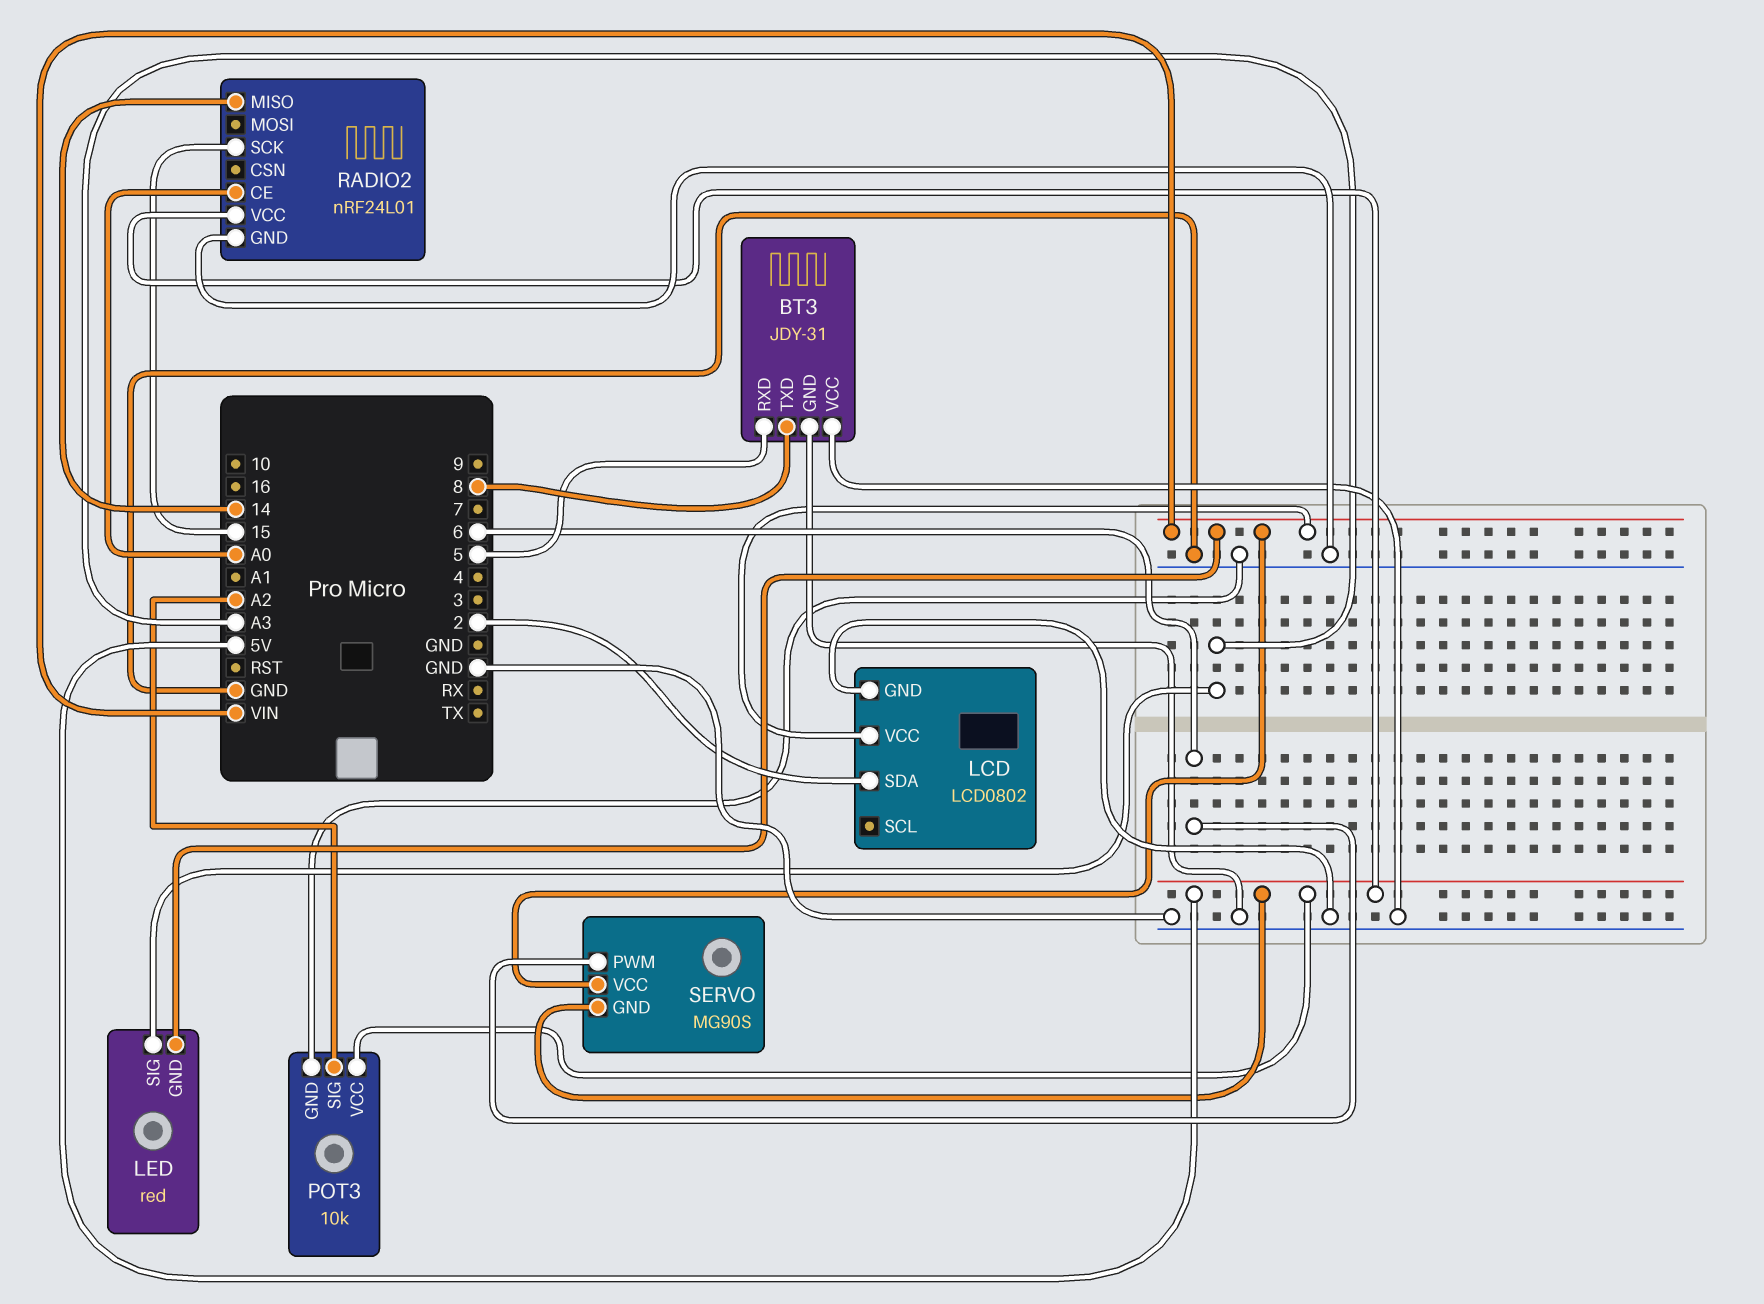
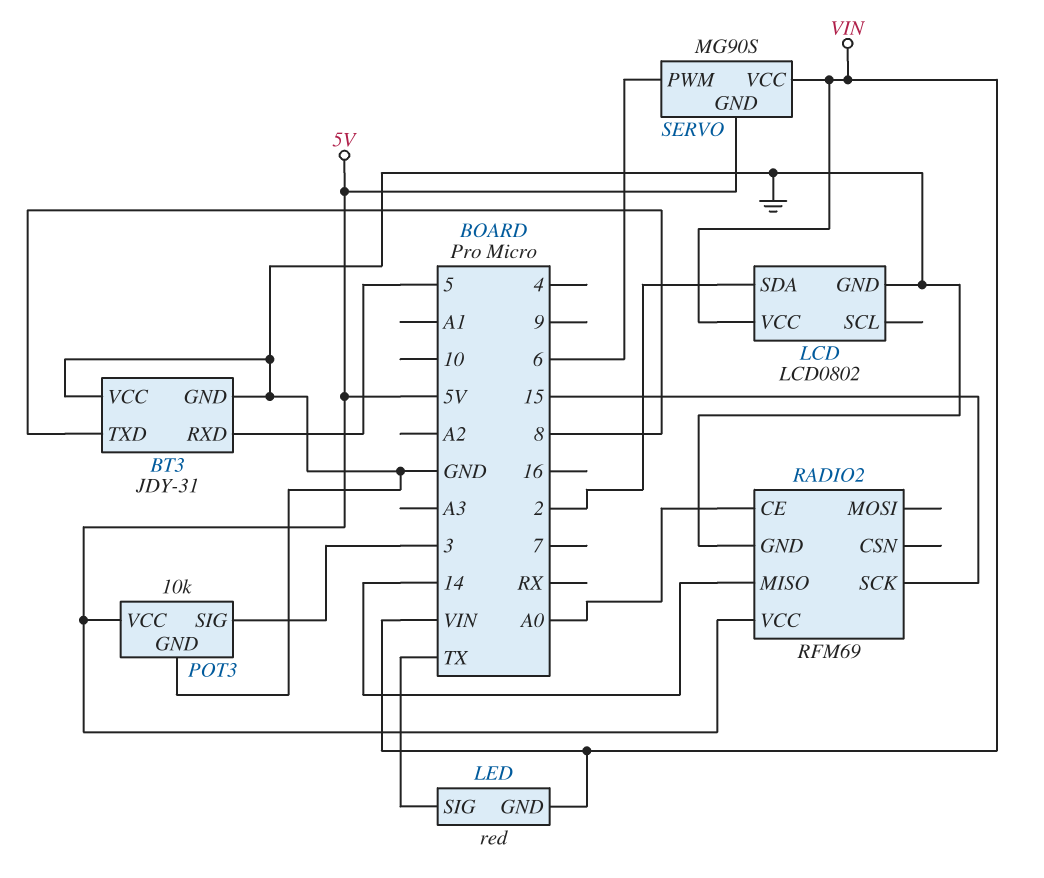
LED pin SIG: A3 -> TX
POT3 pin SIG: A2 -> 3
RADIO2: nRF24L01 -> RFM69

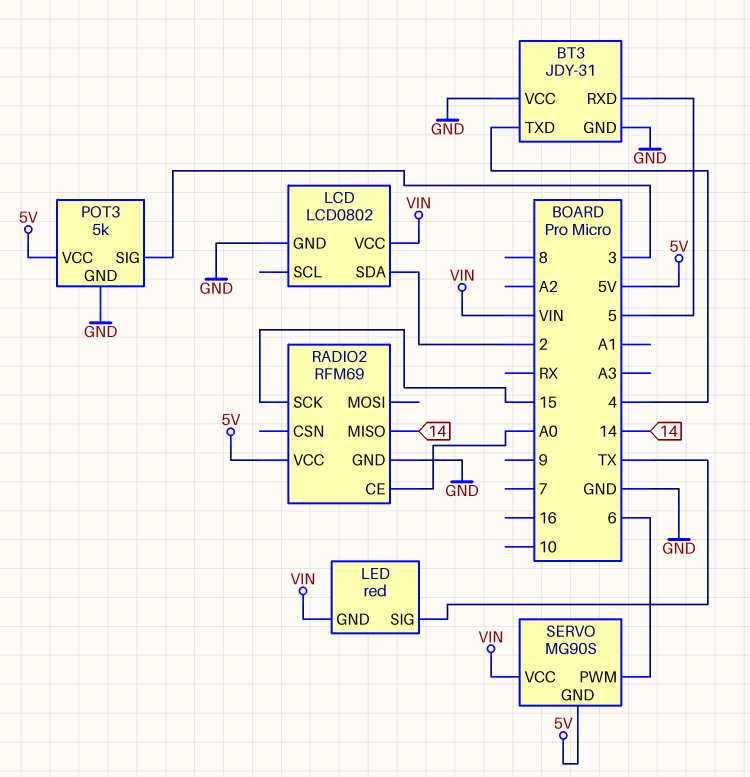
BT3 pin TXD: 8 -> 4
POT3: 10k -> 5k

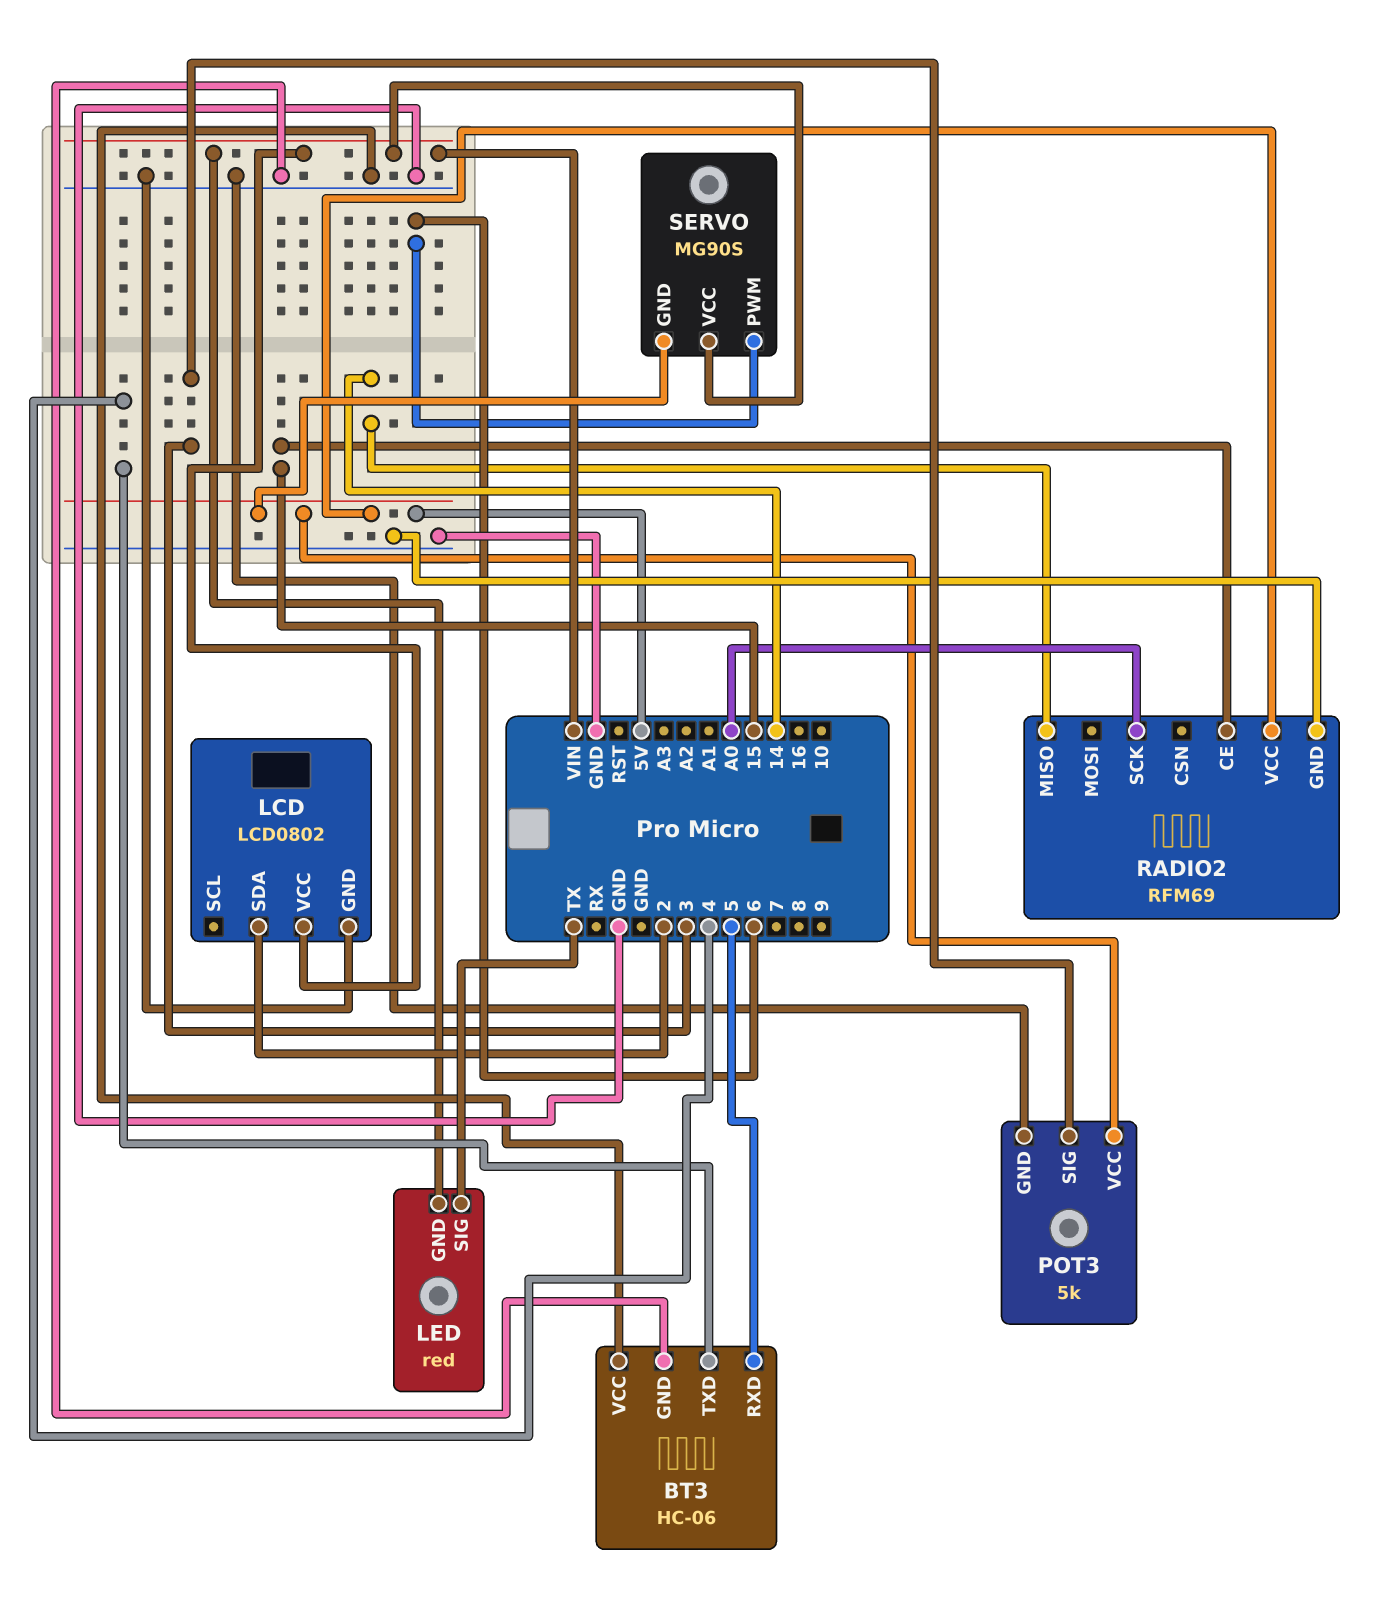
BT3: JDY-31 -> HC-06
RADIO2 pin CE: A0 -> 15
RADIO2 pin SCK: 15 -> A0

